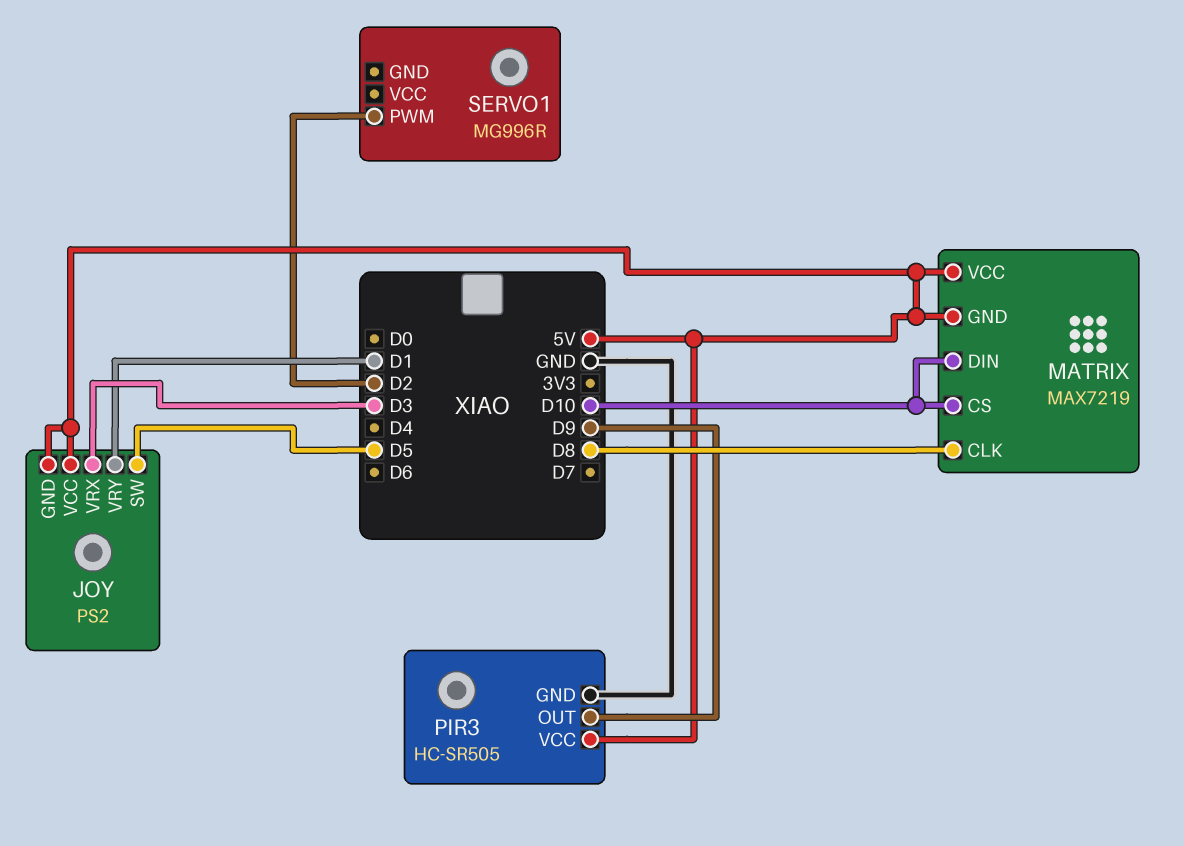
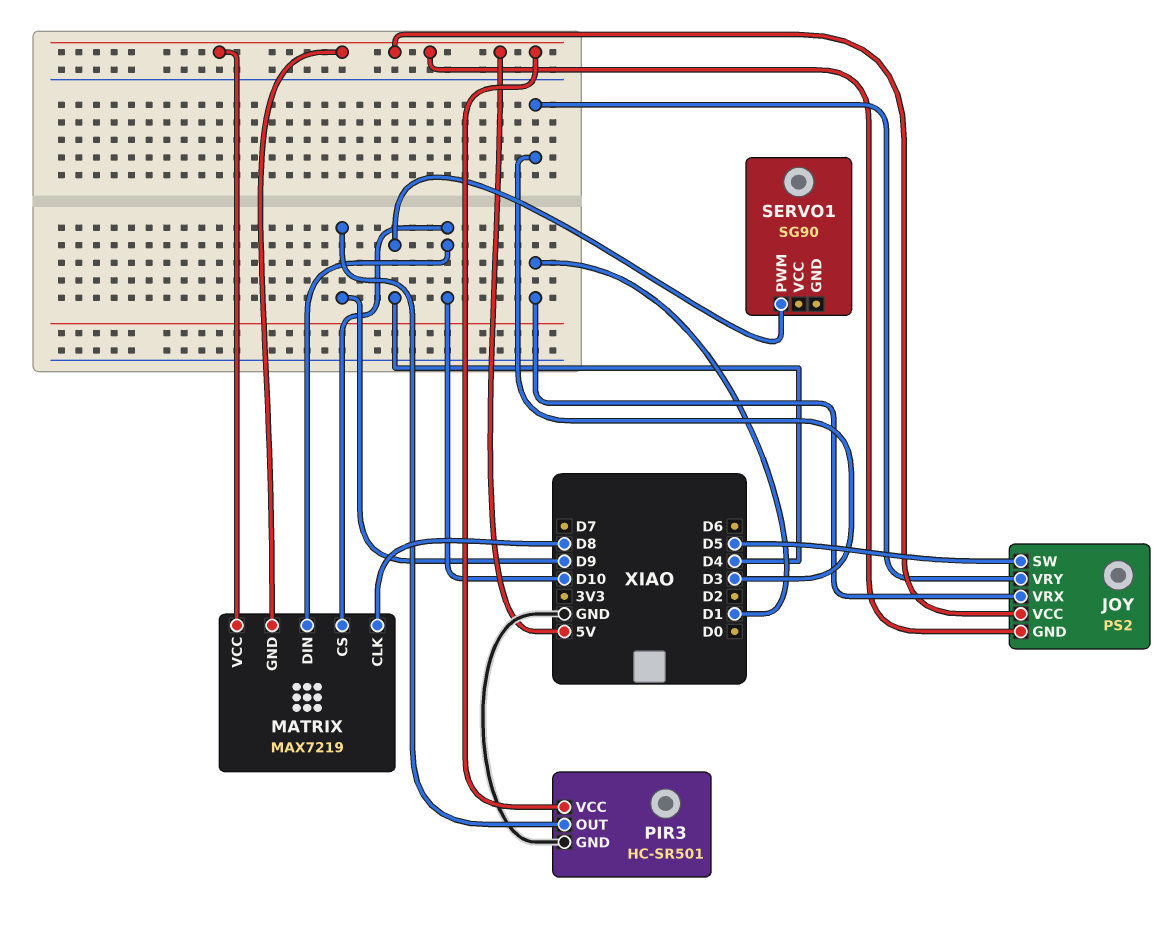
JOY pin VRX: D3 -> D1
JOY pin VRY: D1 -> D3
PIR3: HC-SR505 -> HC-SR501
SERVO1: MG996R -> SG90
SERVO1 pin PWM: D2 -> D4

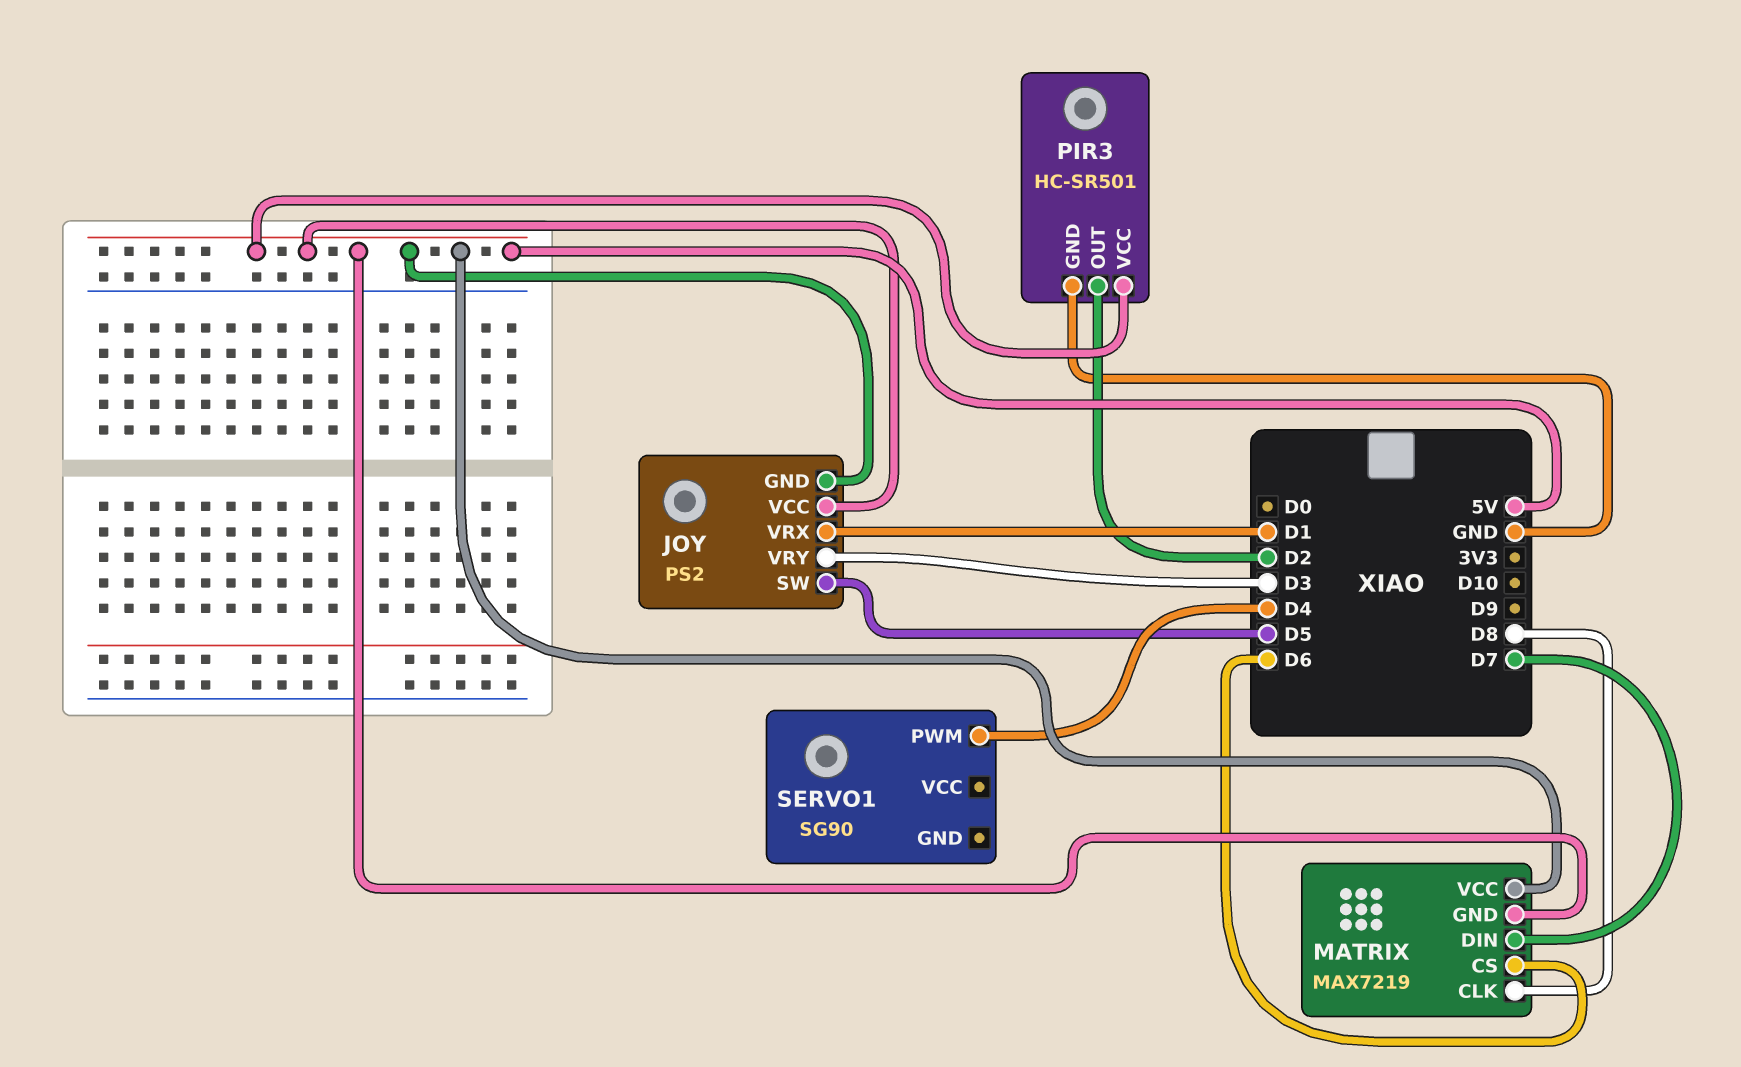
MATRIX pin CS: D10 -> D6
MATRIX pin DIN: D10 -> D7
PIR3 pin OUT: D9 -> D2

